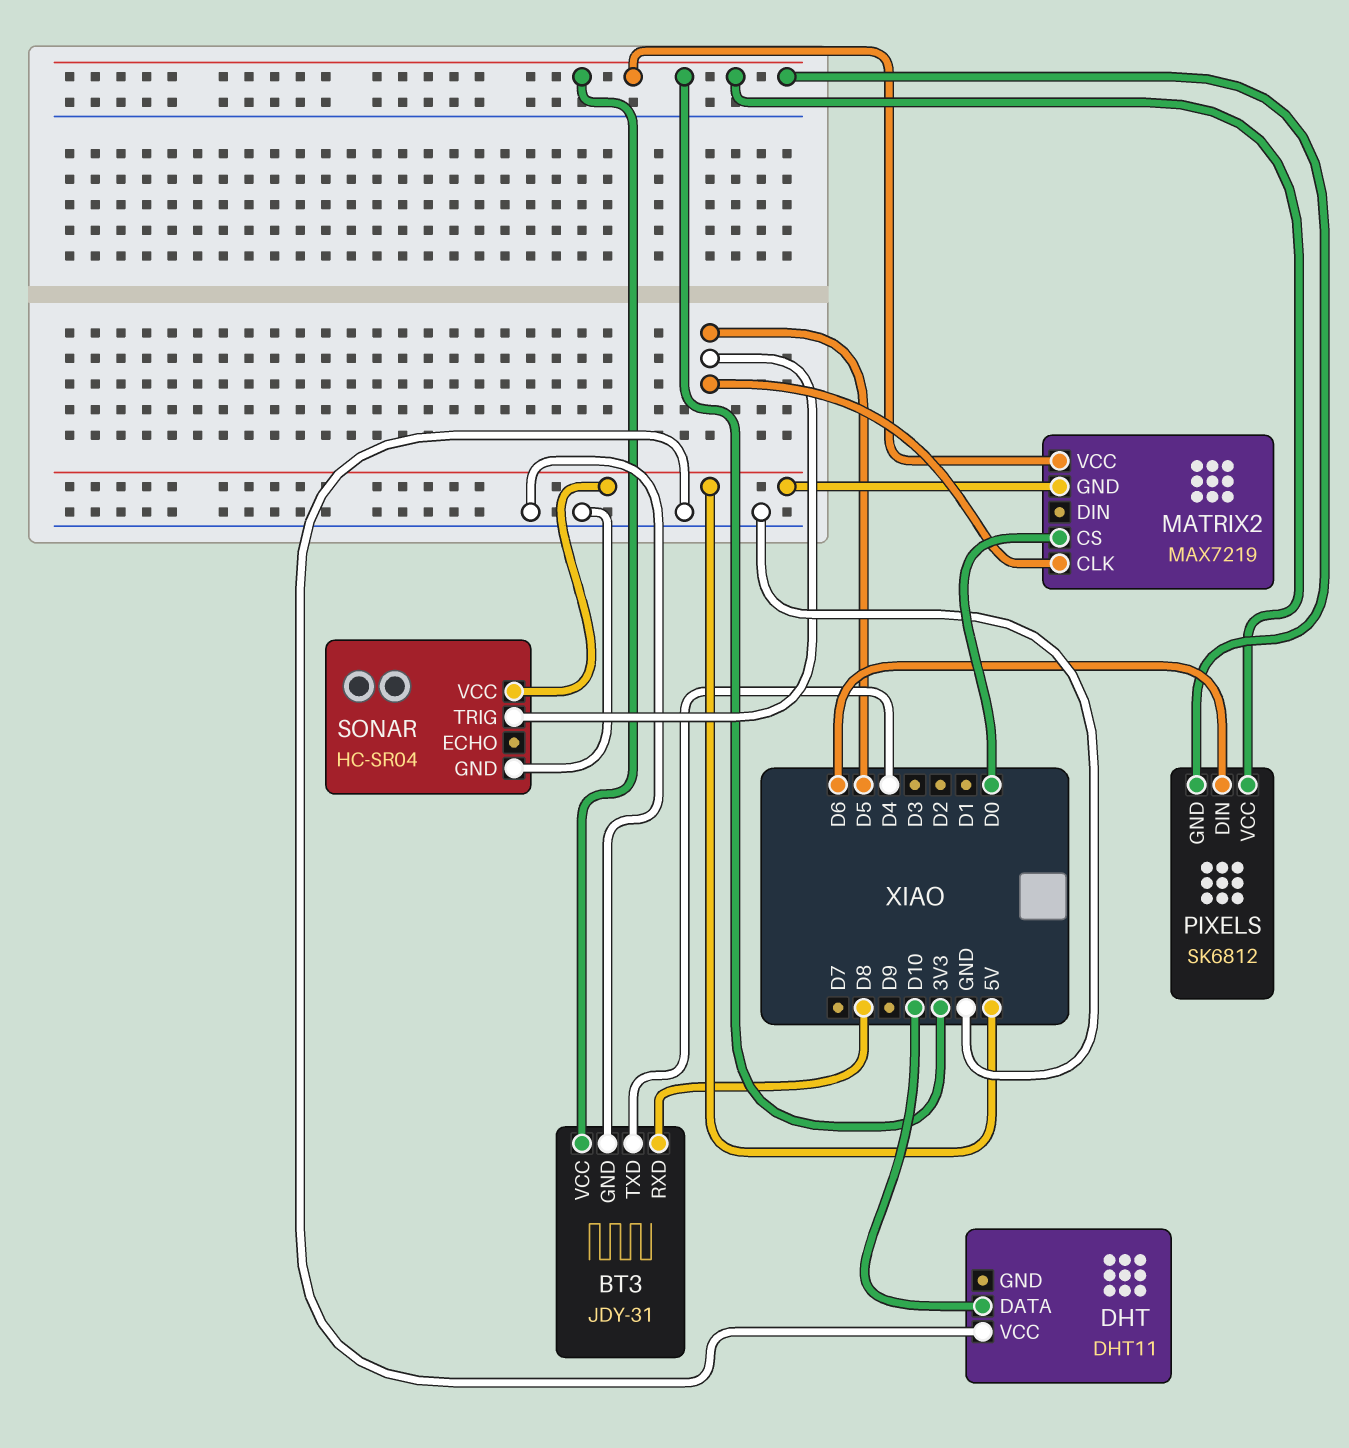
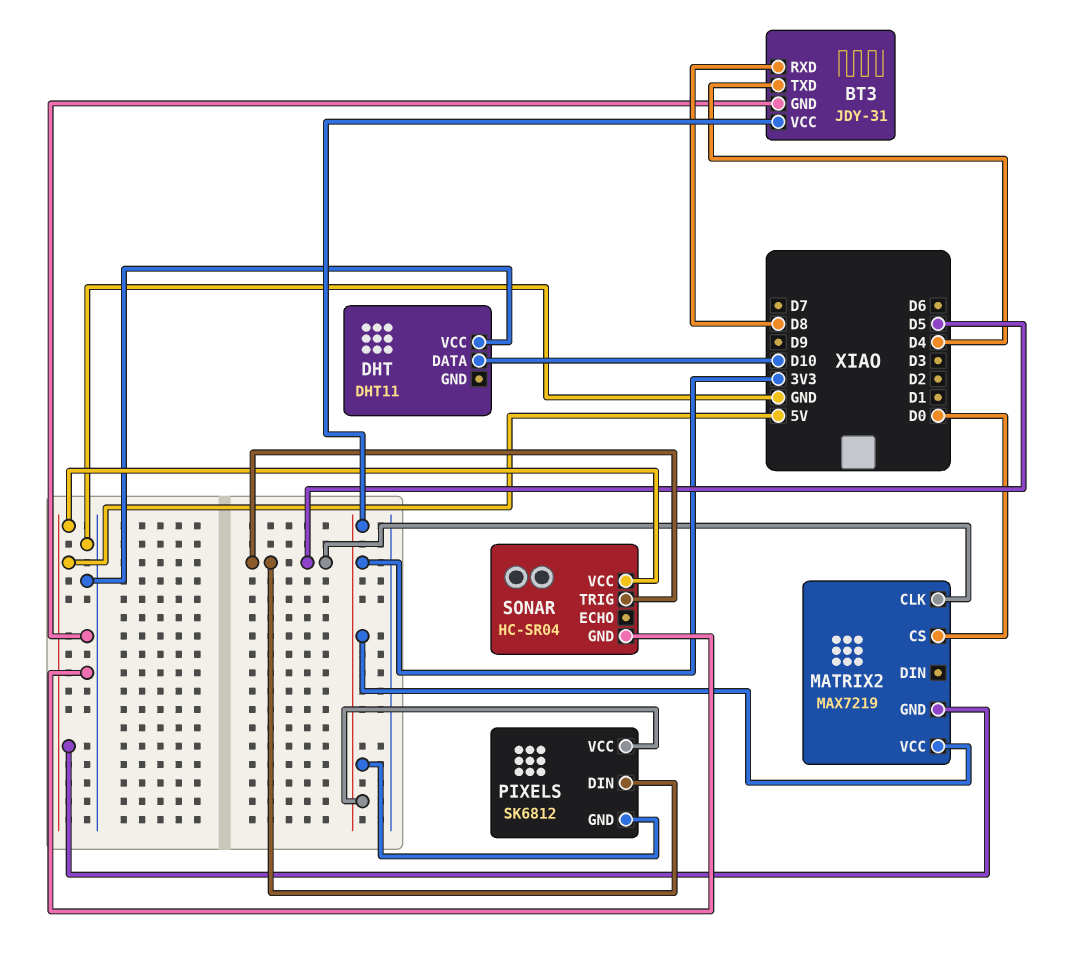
PIXELS pin DIN: D6 -> D5

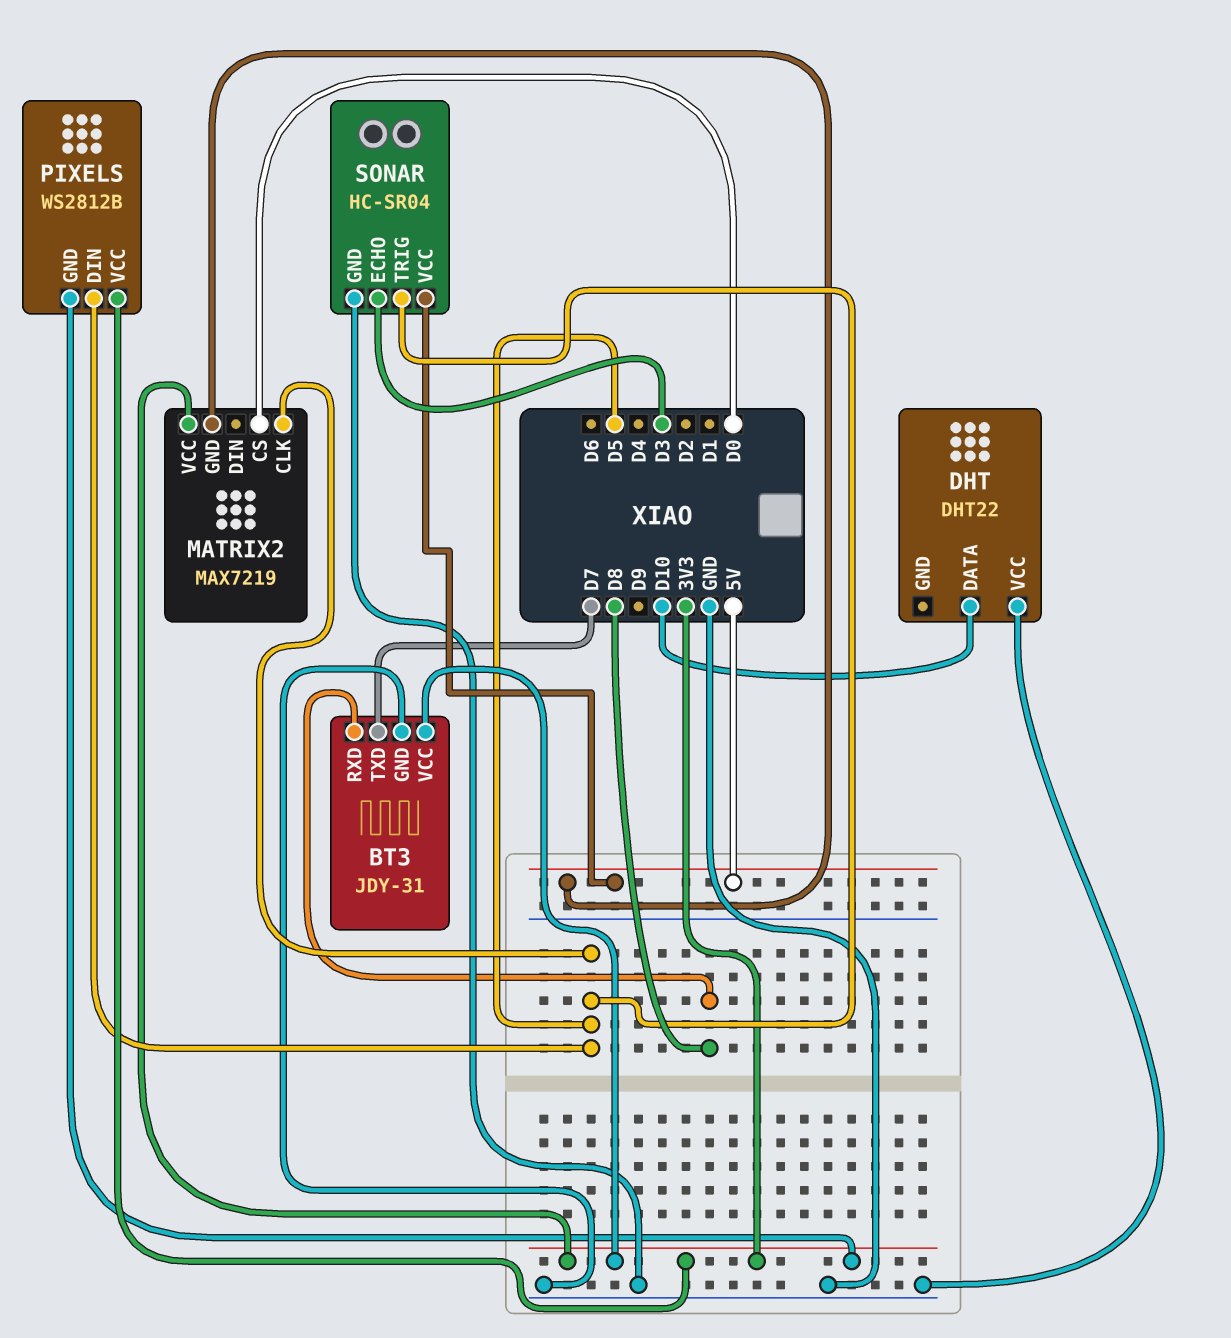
BT3 pin TXD: D4 -> D7
DHT: DHT11 -> DHT22
PIXELS: SK6812 -> WS2812B
SONAR pin ECHO: none -> D3

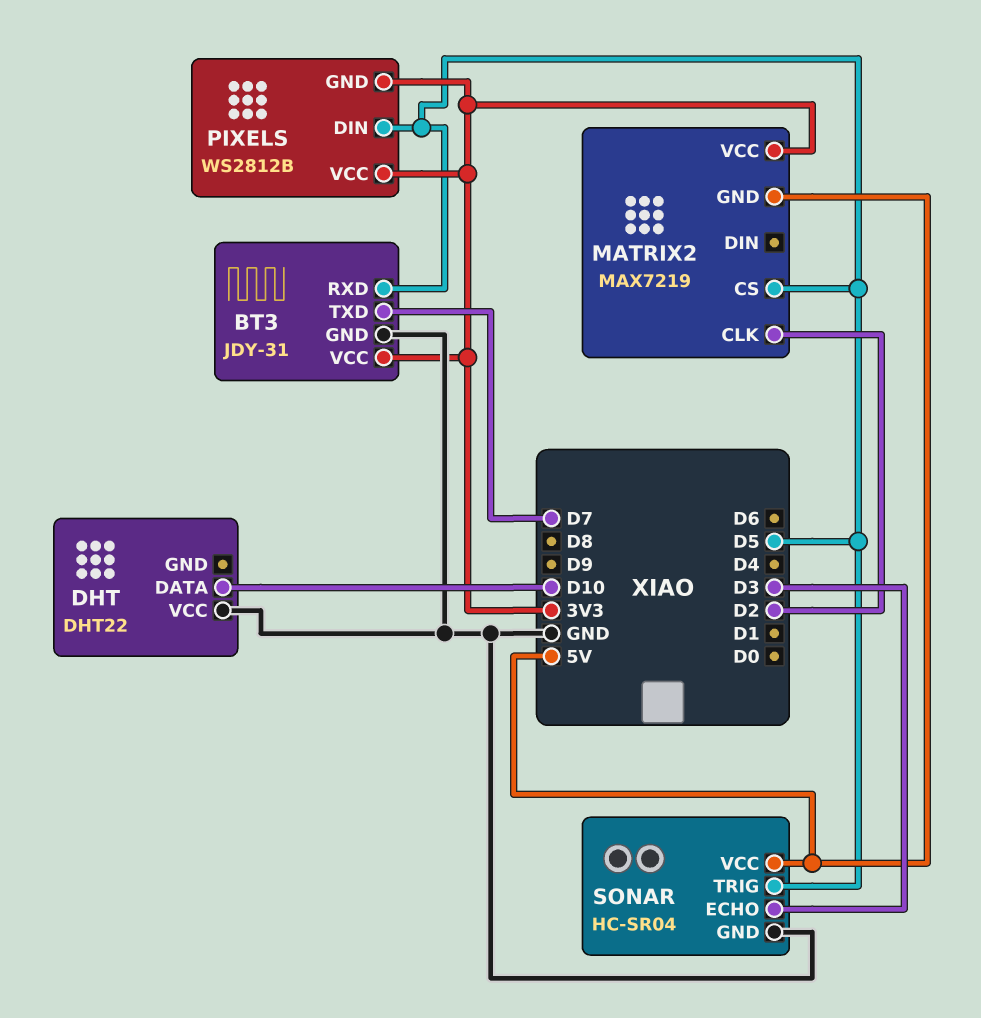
BT3 pin RXD: D8 -> D5
MATRIX2 pin CLK: D5 -> D2
MATRIX2 pin CS: D0 -> D5

